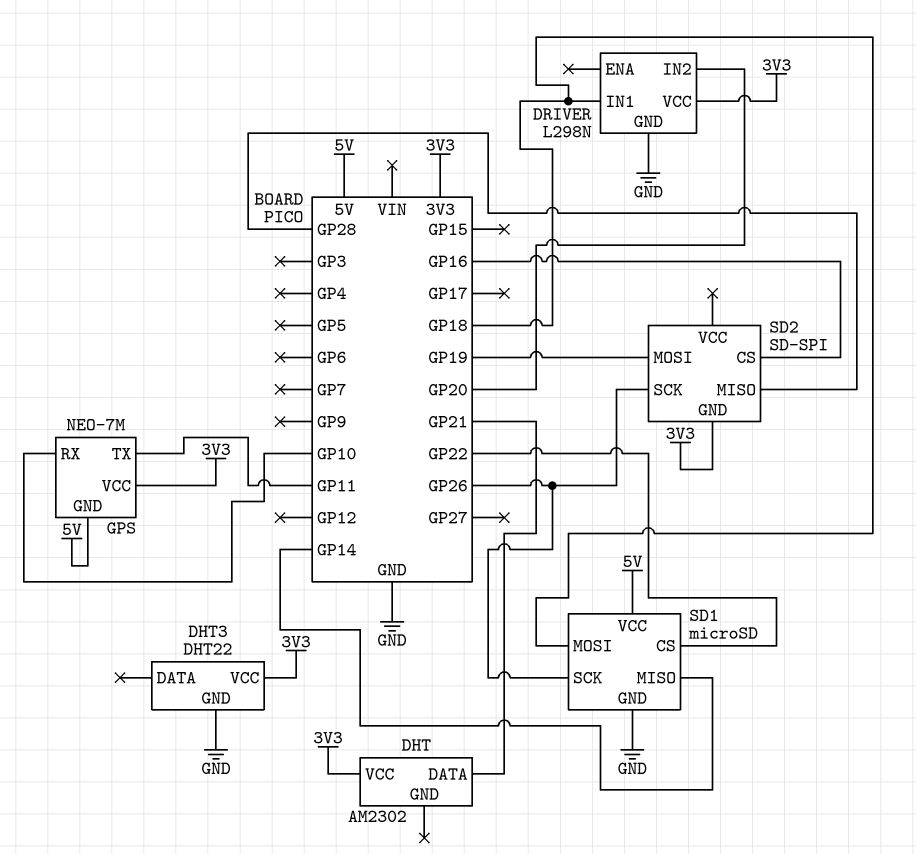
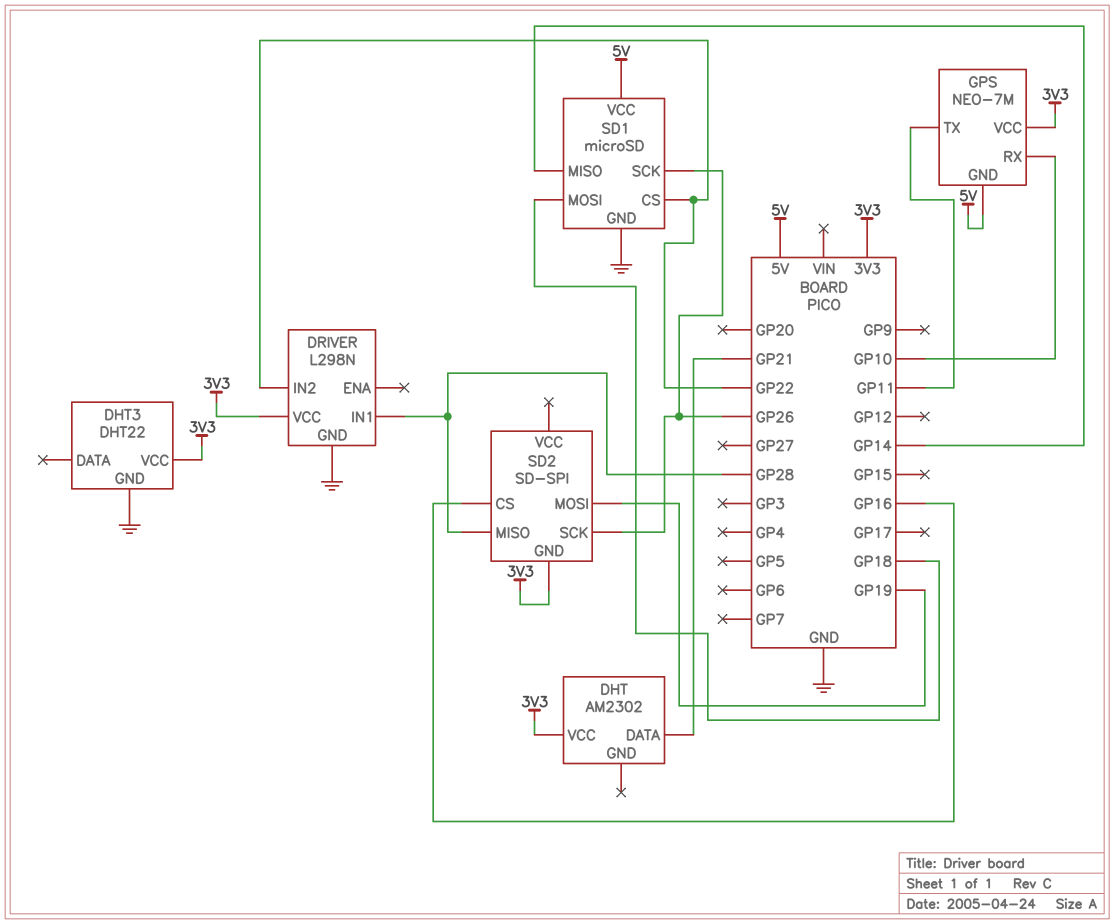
DRIVER pin IN1: GP18 -> GP28
DRIVER pin IN2: GP20 -> GP22

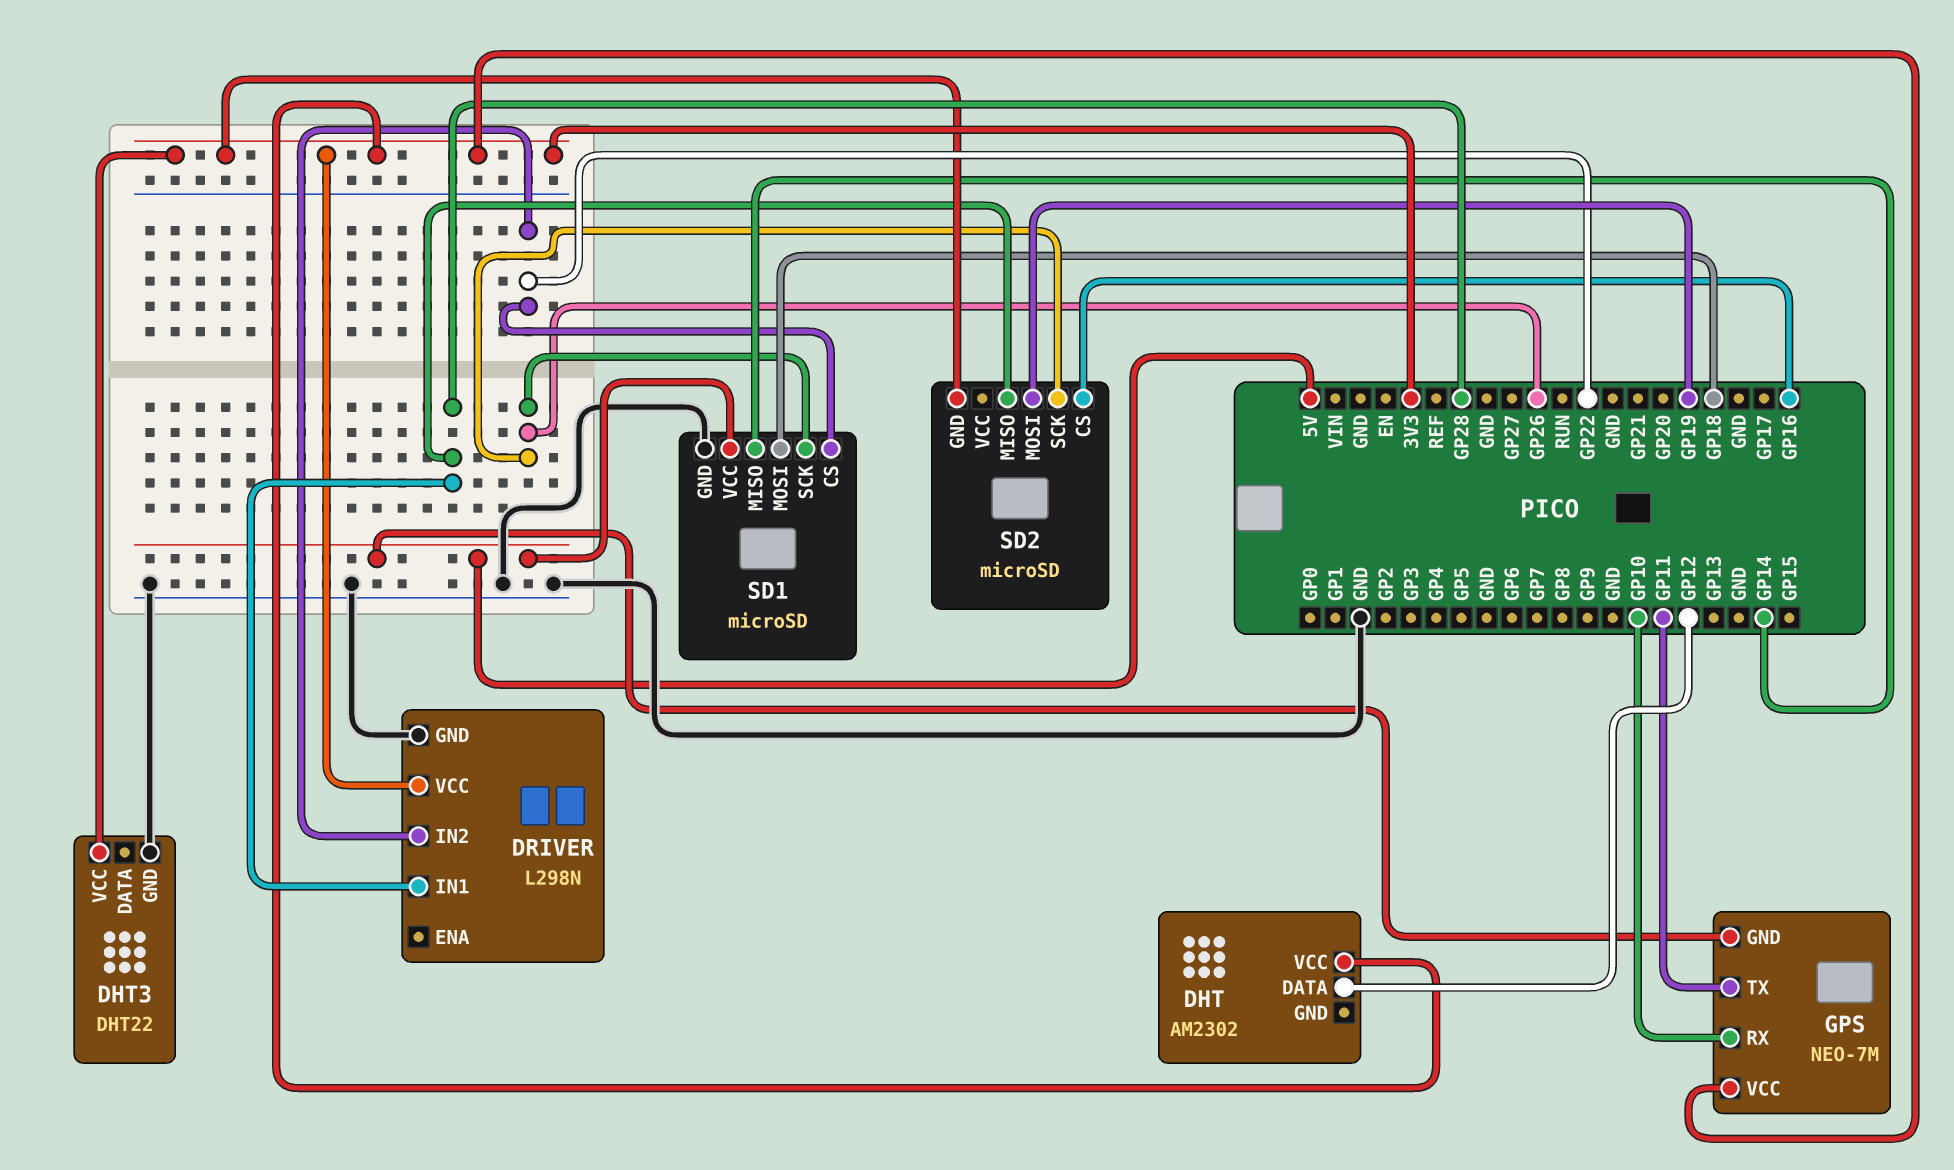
DHT pin DATA: GP21 -> GP12
SD2: SD-SPI -> microSD

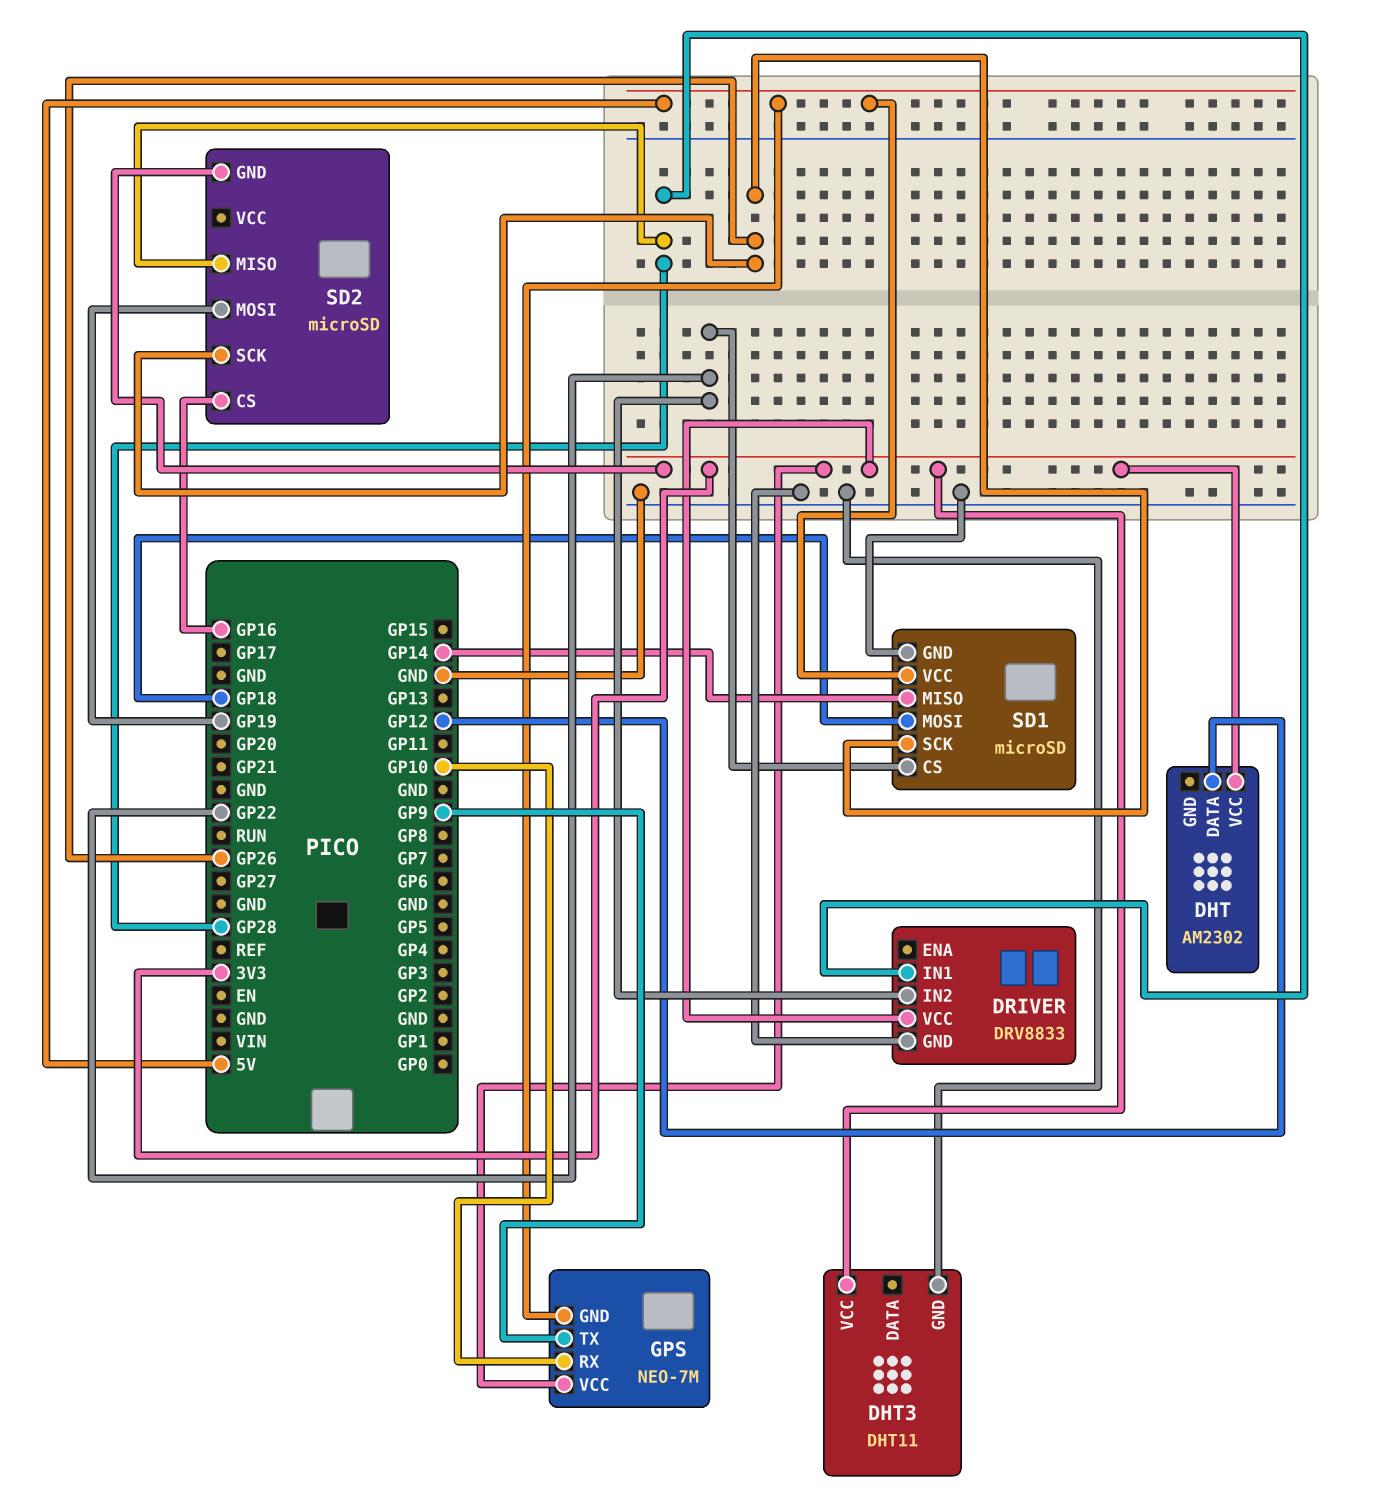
DHT3: DHT22 -> DHT11
DRIVER: L298N -> DRV8833
GPS pin TX: GP11 -> GP9

